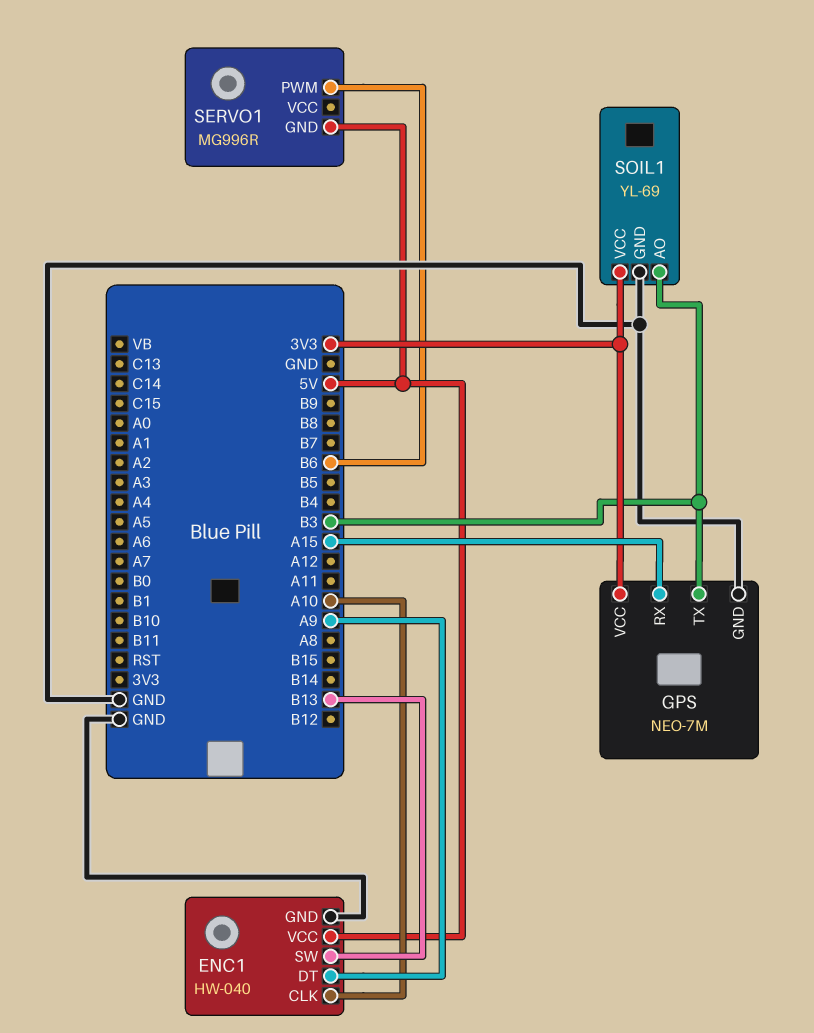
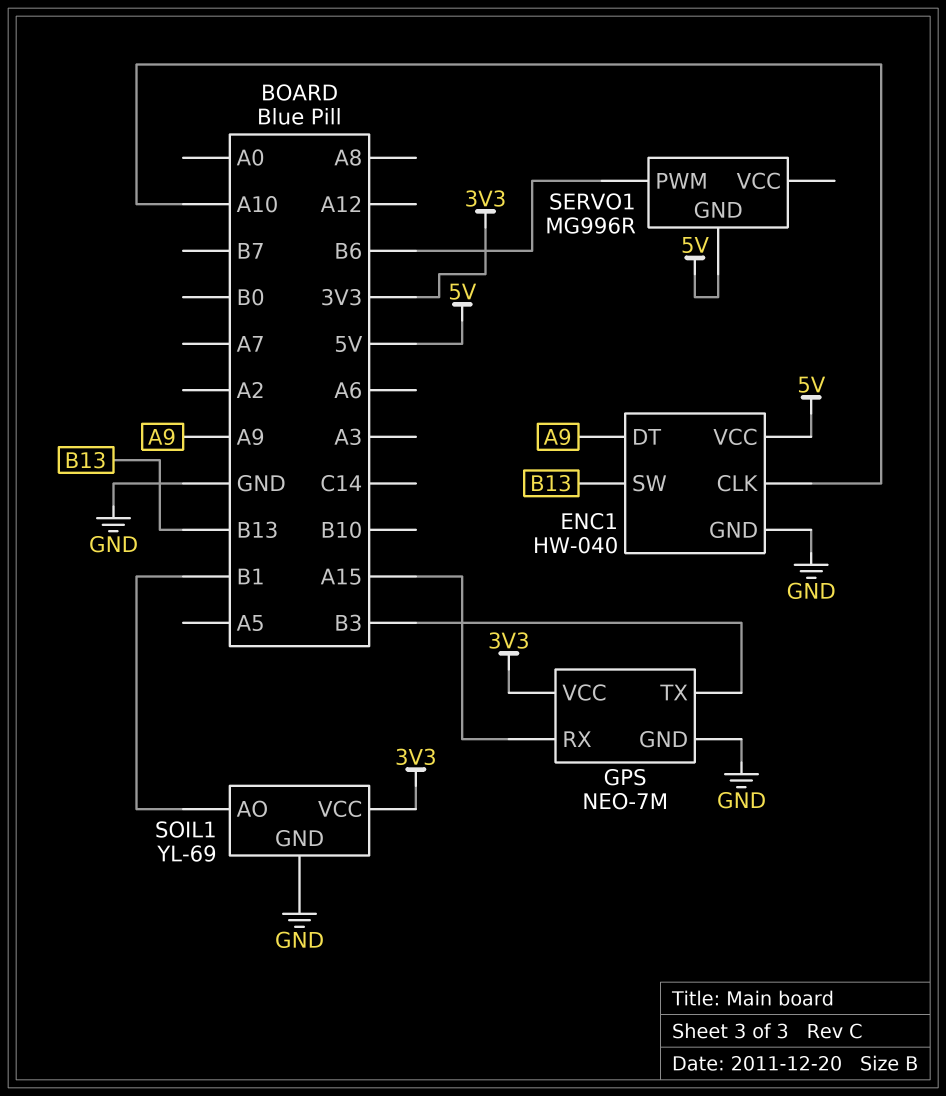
SOIL1 pin AO: B3 -> B1

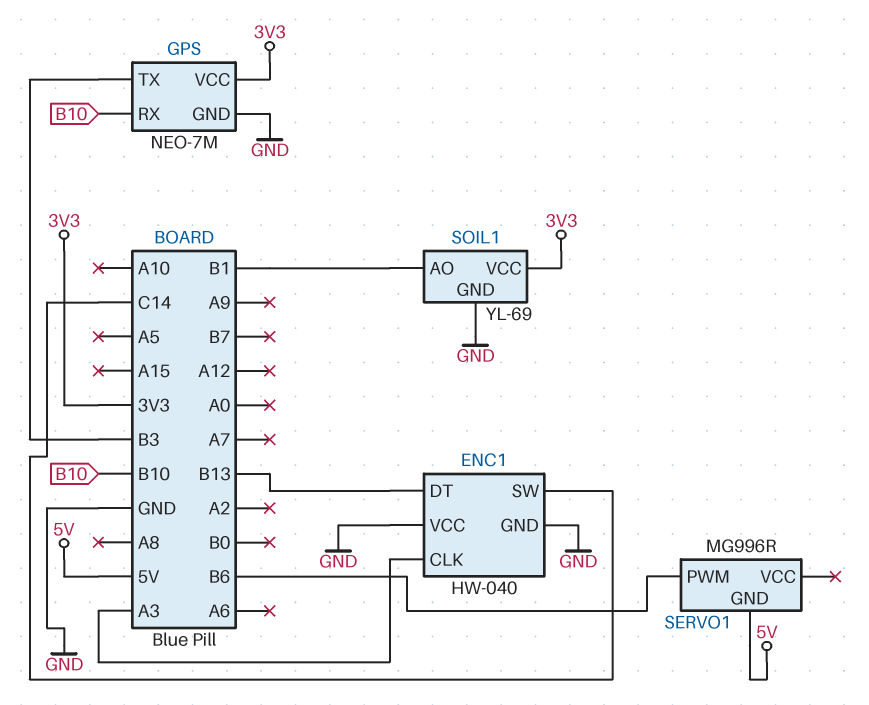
ENC1 pin CLK: A10 -> A3
ENC1 pin DT: A9 -> B13
ENC1 pin SW: B13 -> C14
ENC1 pin VCC: 5V -> GND
GPS pin RX: A15 -> B10

